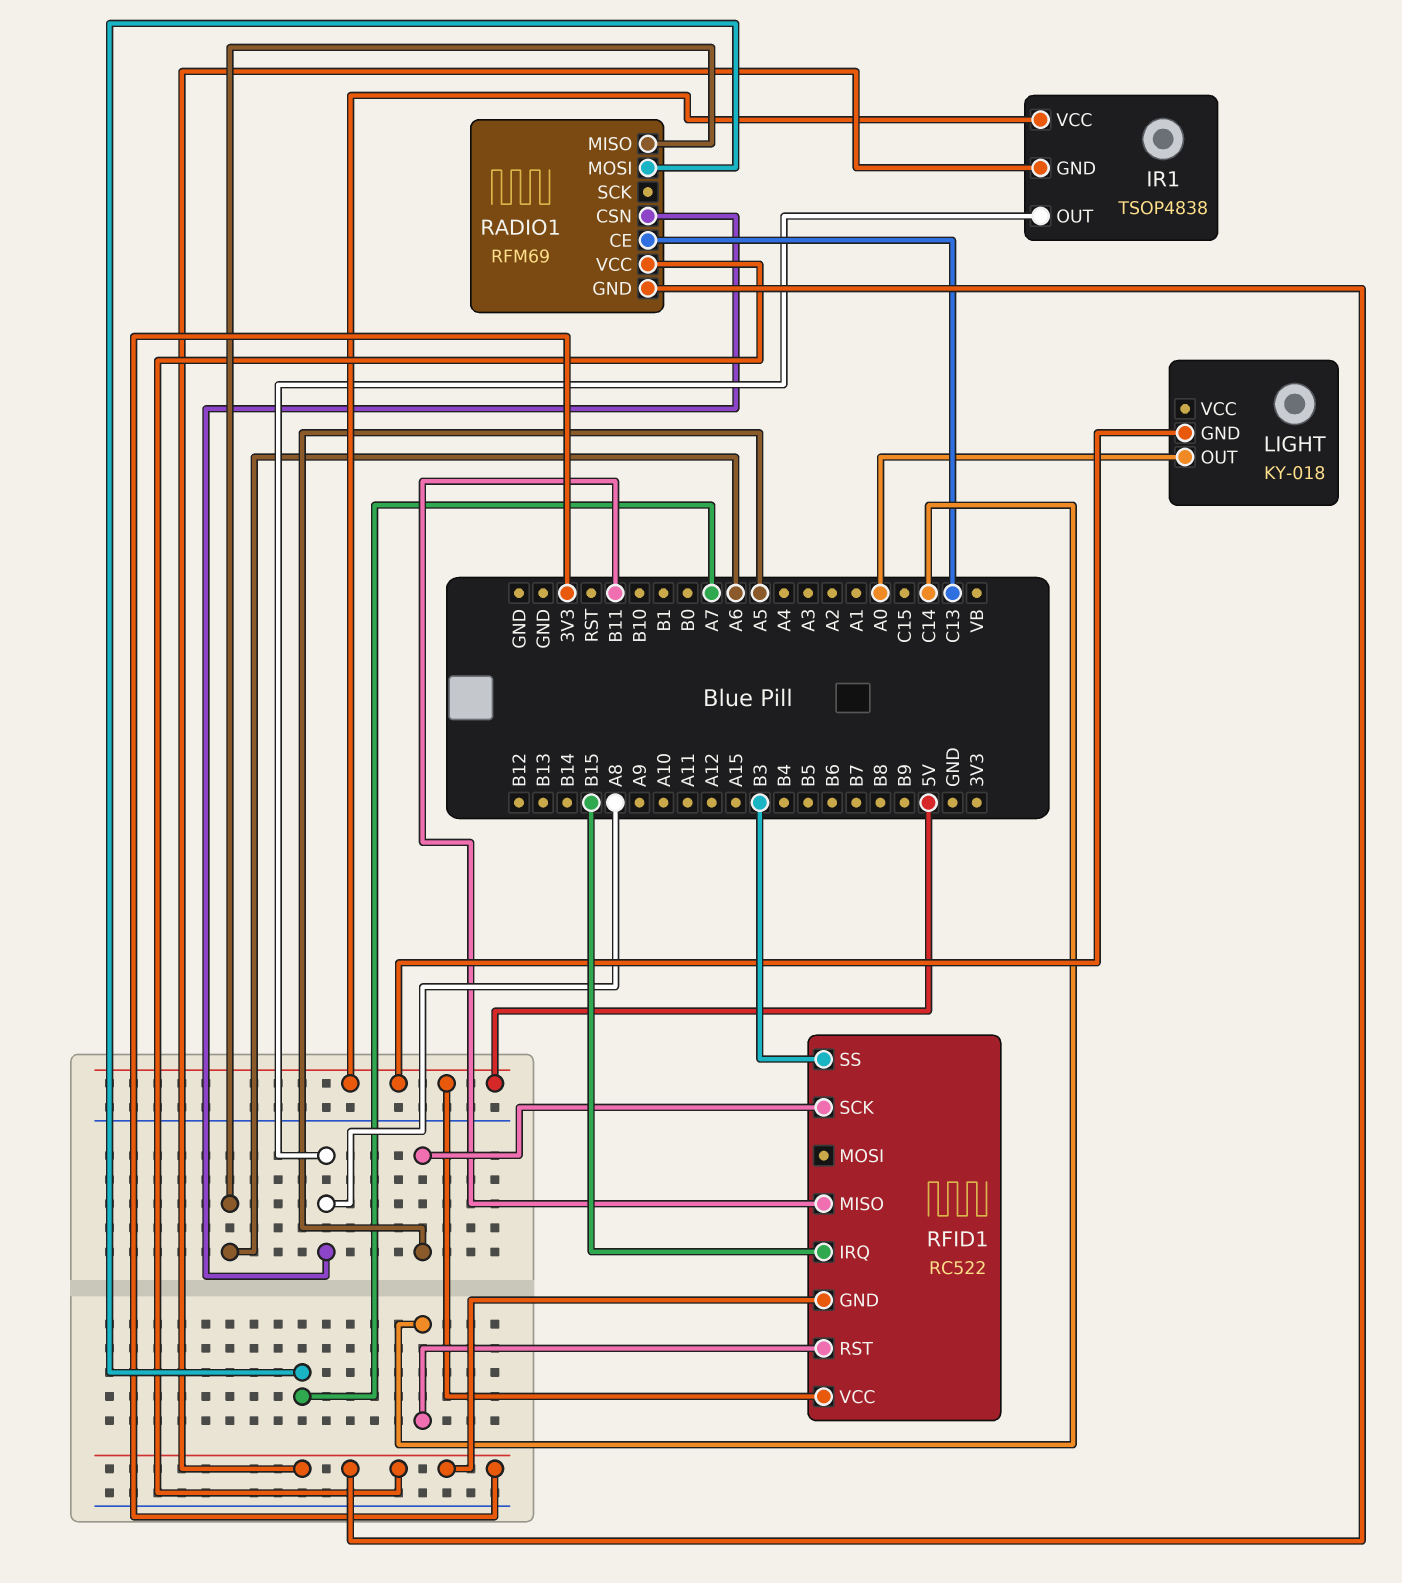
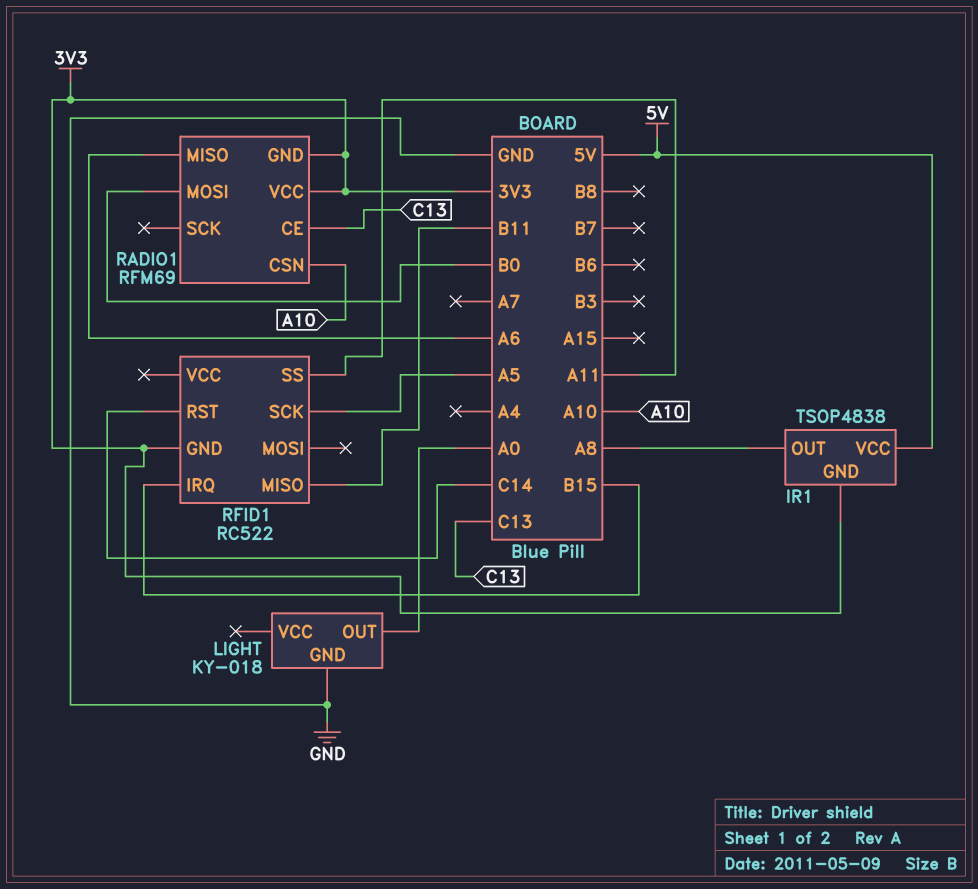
LIGHT pin GND: 5V -> GND
RADIO1 pin CSN: A8 -> A10
RADIO1 pin MOSI: A7 -> B0
RFID1 pin SS: B3 -> A11
RFID1 pin VCC: 5V -> none

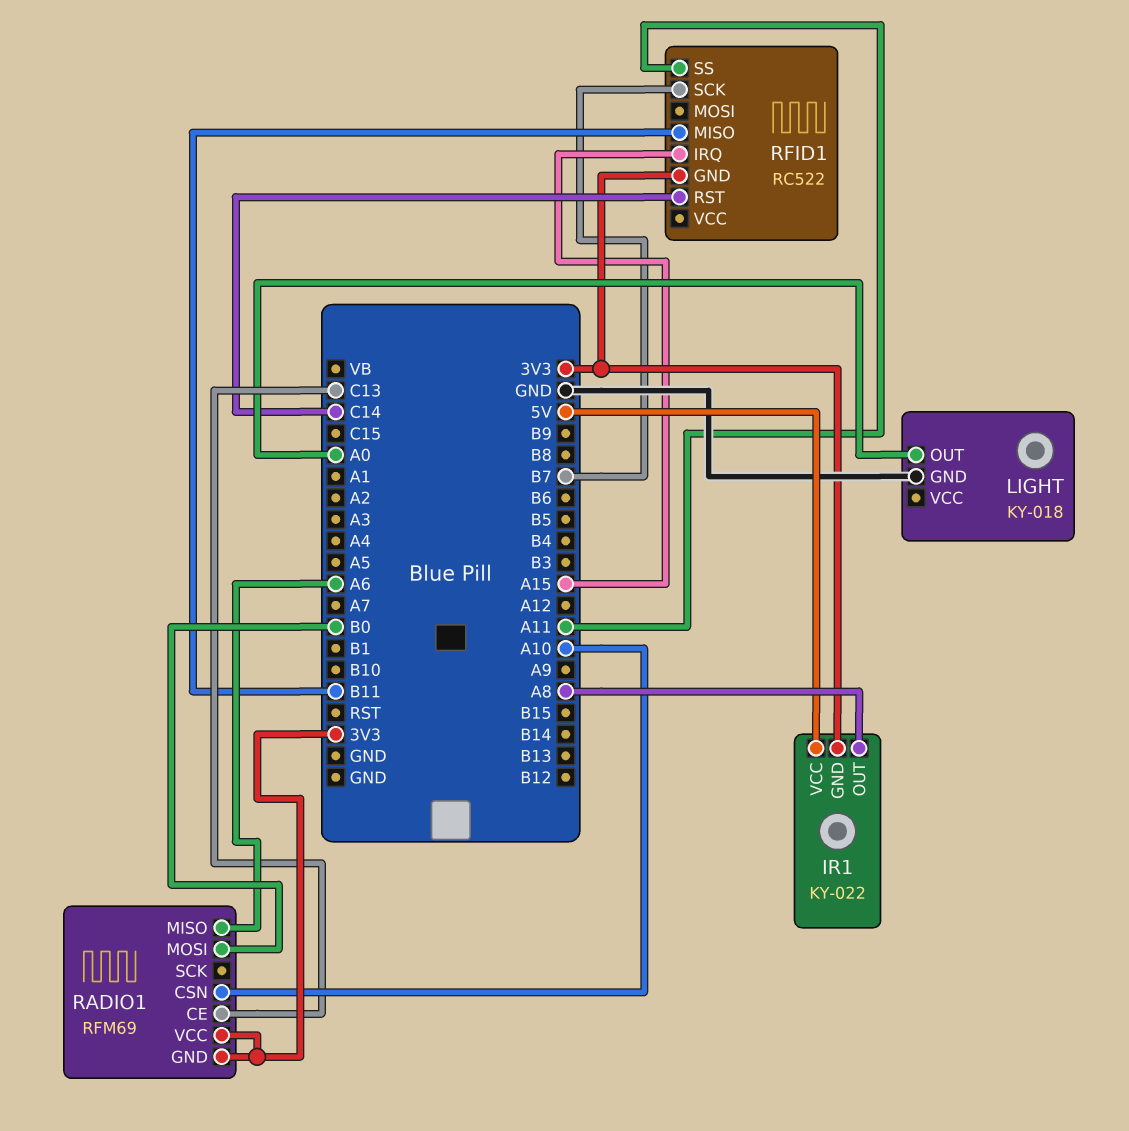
IR1: TSOP4838 -> KY-022
RFID1 pin IRQ: B15 -> A15
RFID1 pin SCK: A5 -> B7

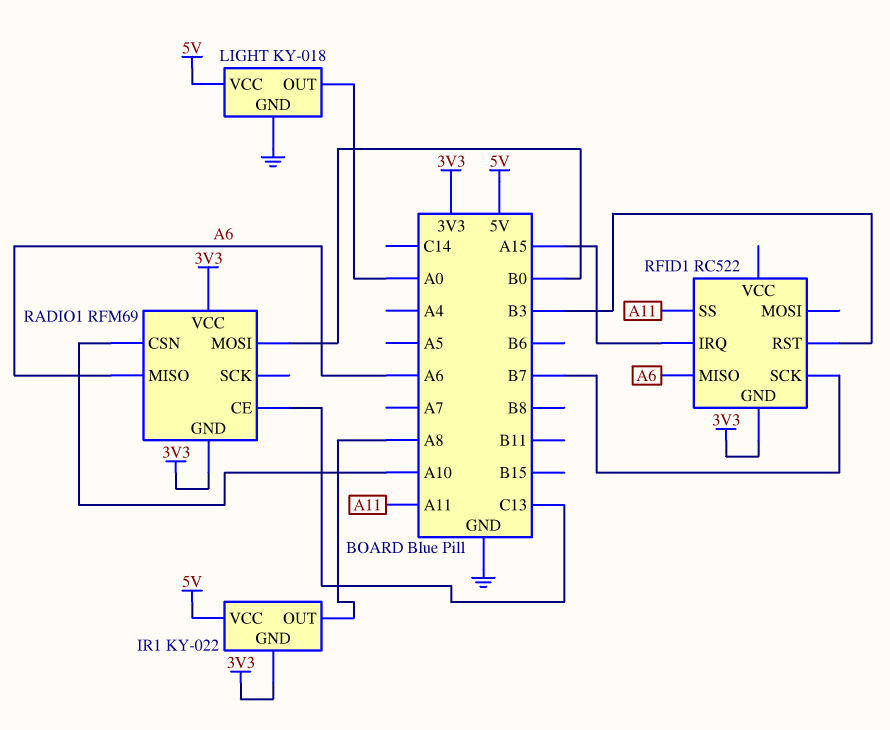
LIGHT pin VCC: none -> 5V
RFID1 pin MISO: B11 -> A6
RFID1 pin RST: C14 -> B3

